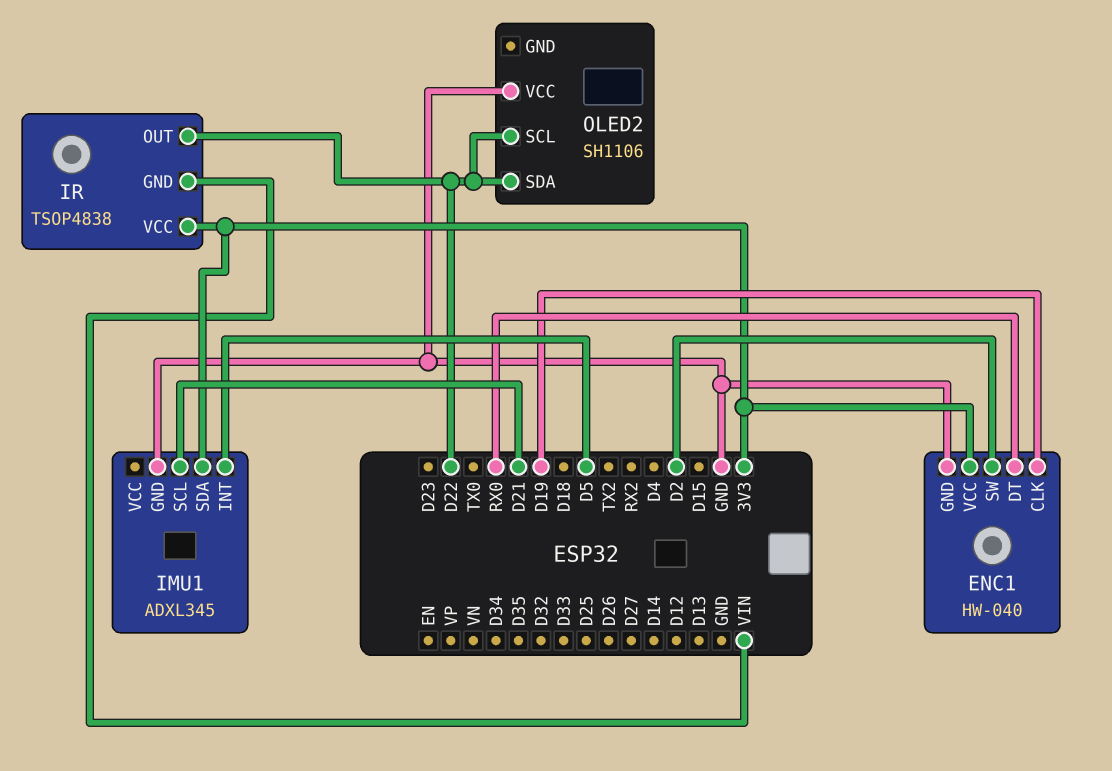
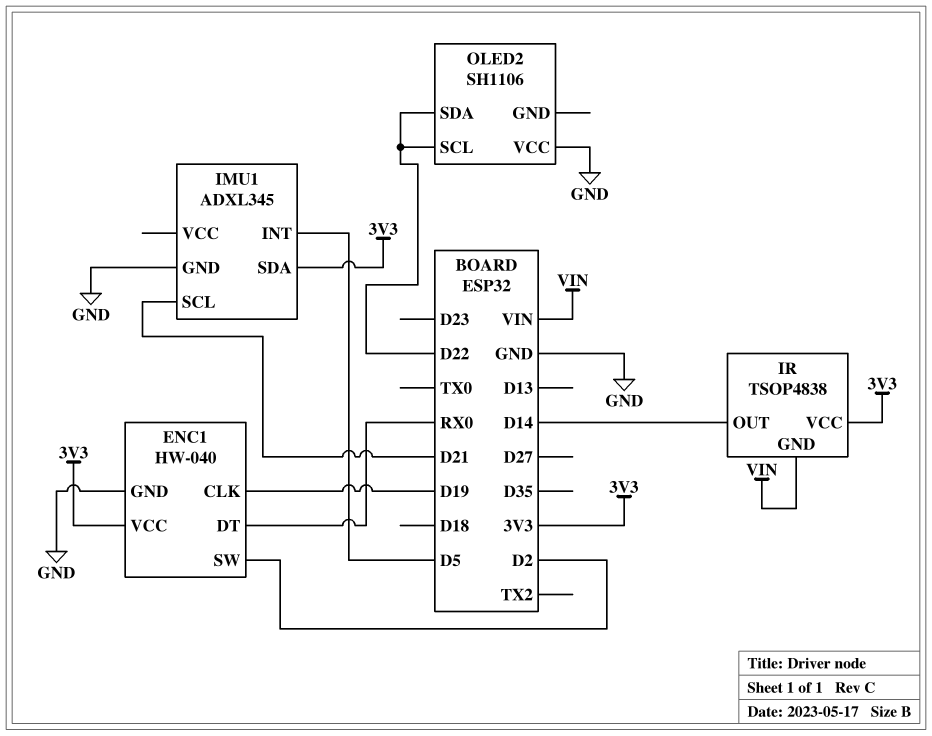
IR pin OUT: D22 -> D14

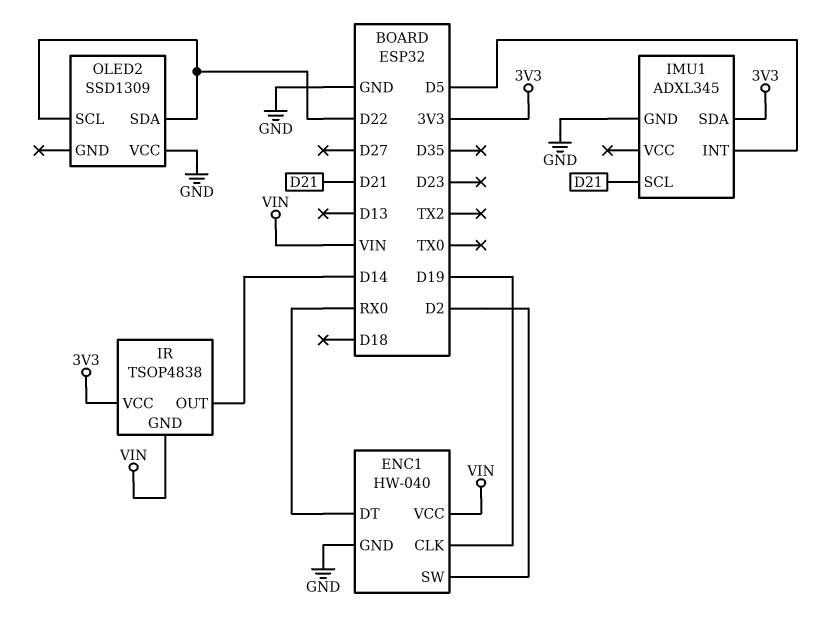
ENC1 pin VCC: 3V3 -> VIN
OLED2: SH1106 -> SSD1309

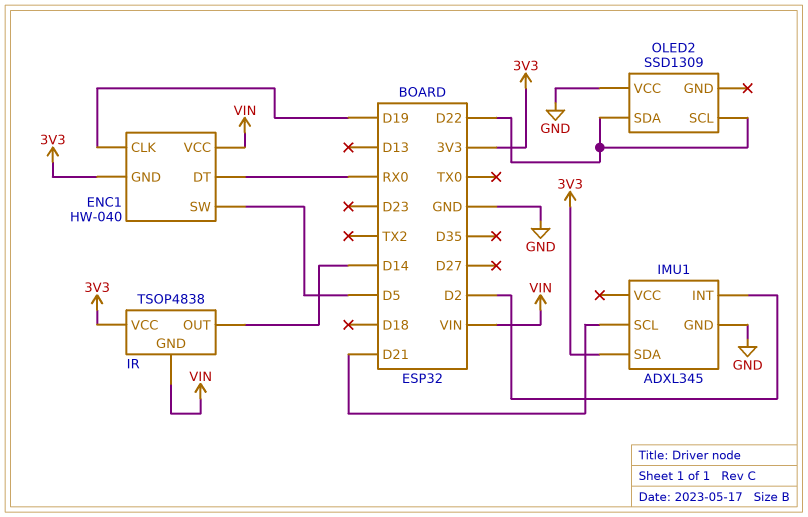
ENC1 pin GND: GND -> 3V3
ENC1 pin SW: D2 -> D5
IMU1 pin INT: D5 -> D2

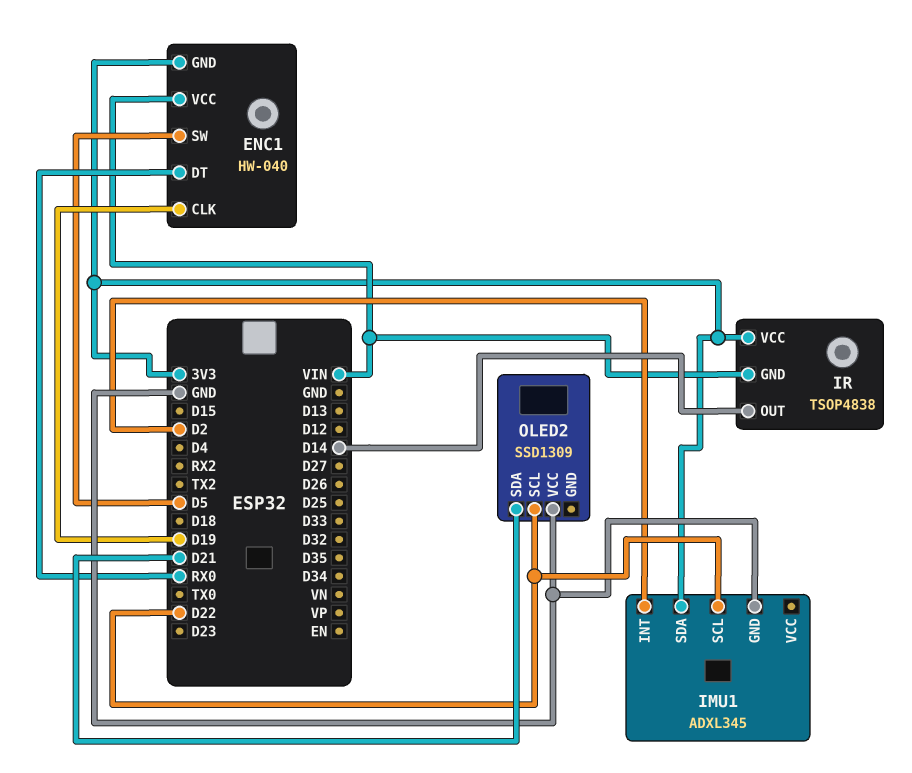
IMU1 pin SCL: D21 -> D22
OLED2 pin SDA: D22 -> D21

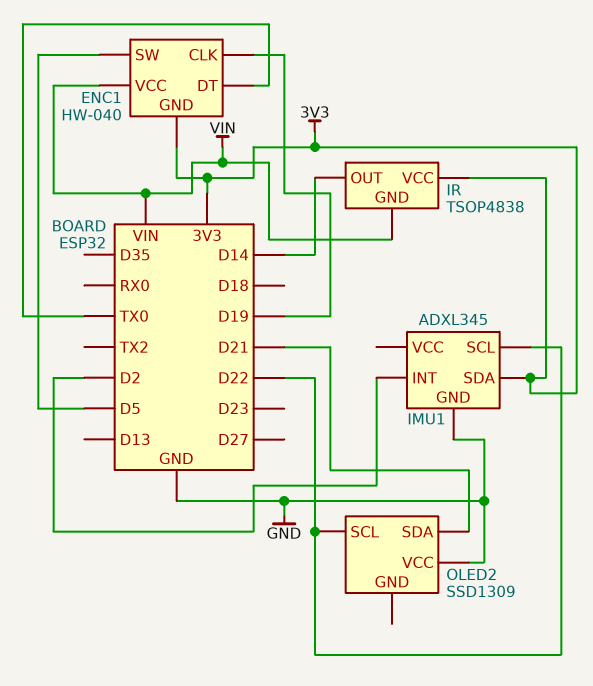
ENC1 pin DT: RX0 -> TX0

